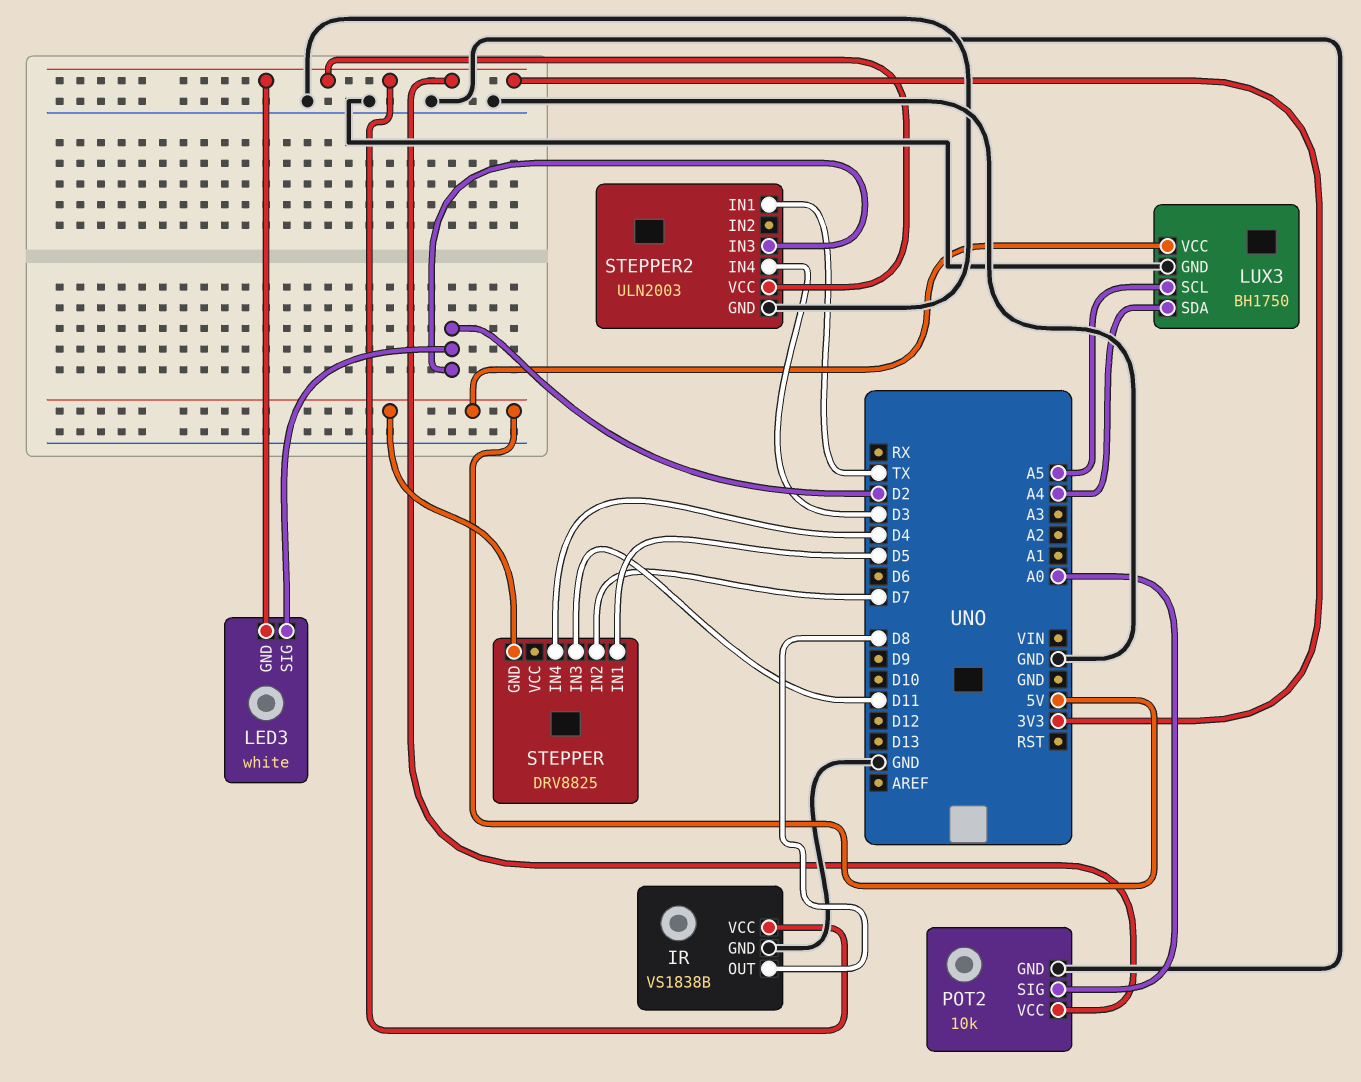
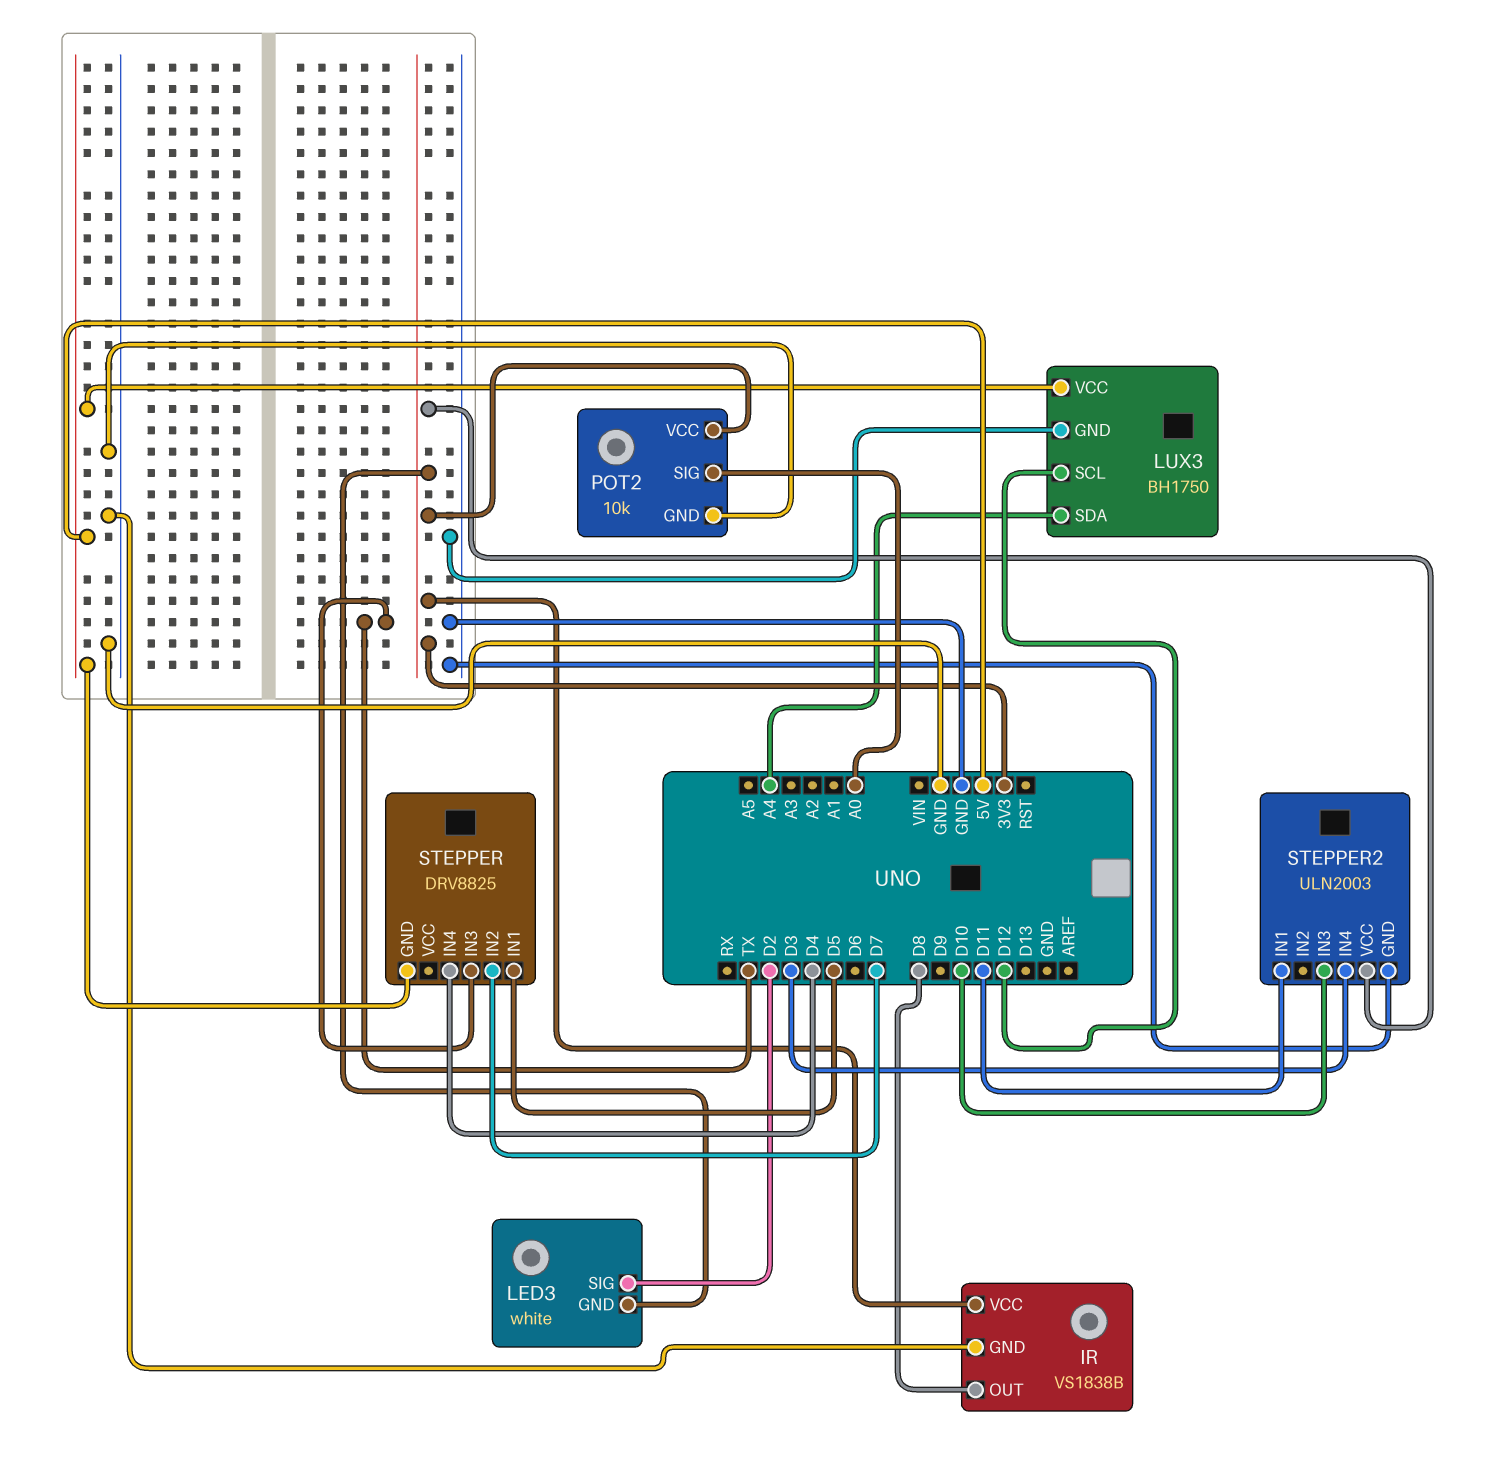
LUX3 pin SCL: A5 -> D12
STEPPER pin IN3: D11 -> TX
STEPPER2 pin IN1: TX -> D11
STEPPER2 pin IN3: D2 -> D10

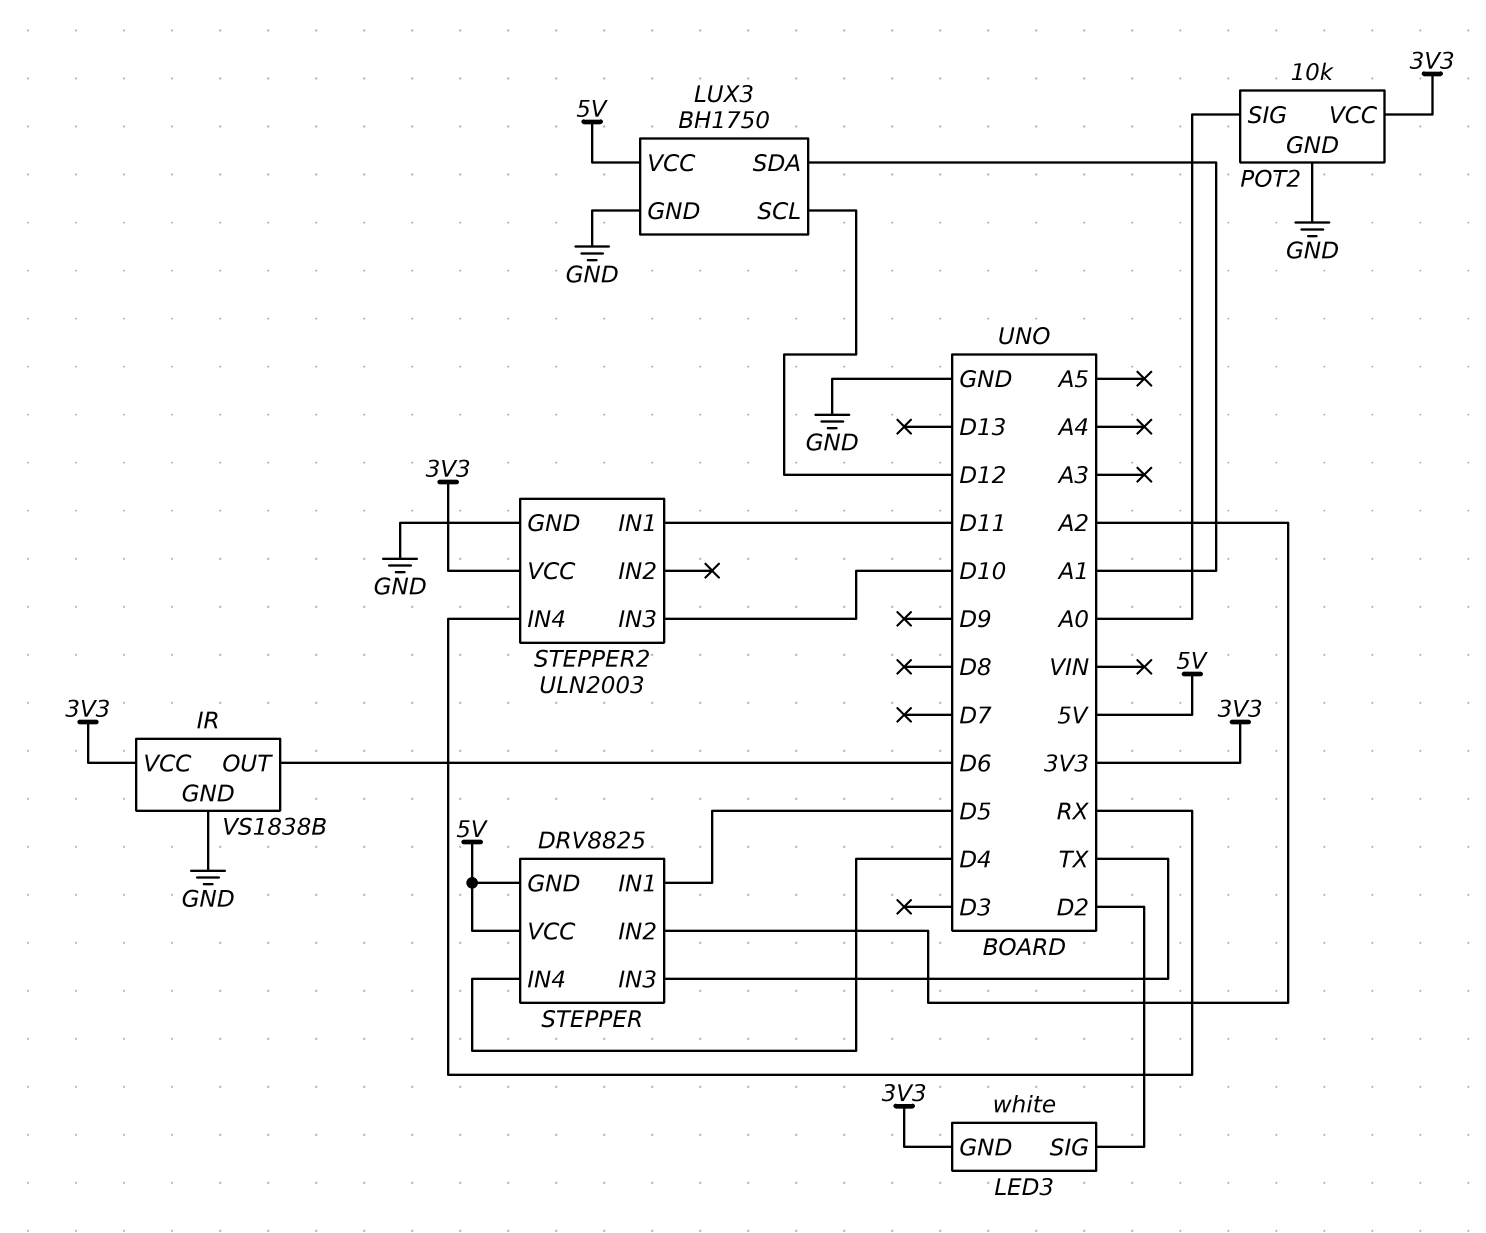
IR pin OUT: D8 -> D6
LUX3 pin SDA: A4 -> A1
STEPPER pin IN2: D7 -> A2
STEPPER pin VCC: none -> 5V
STEPPER2 pin IN4: D3 -> RX

